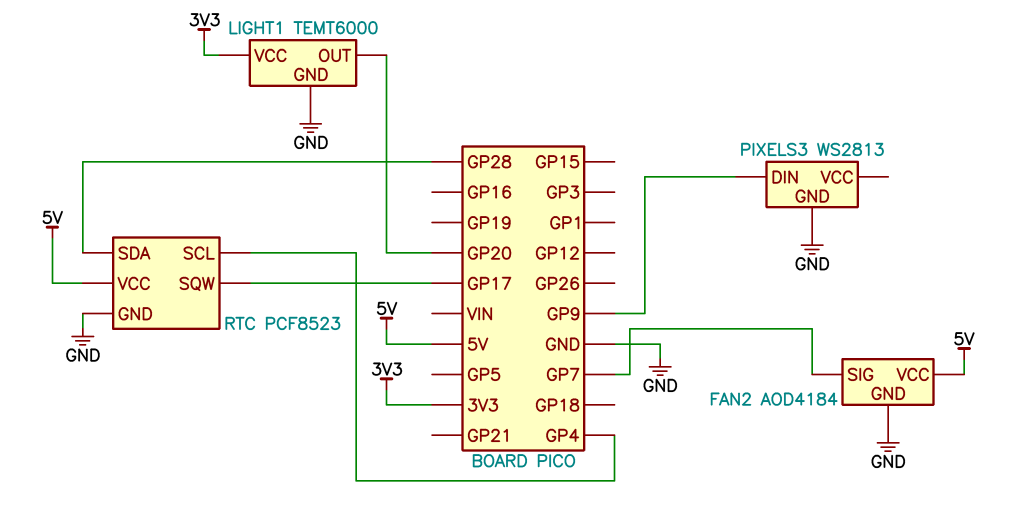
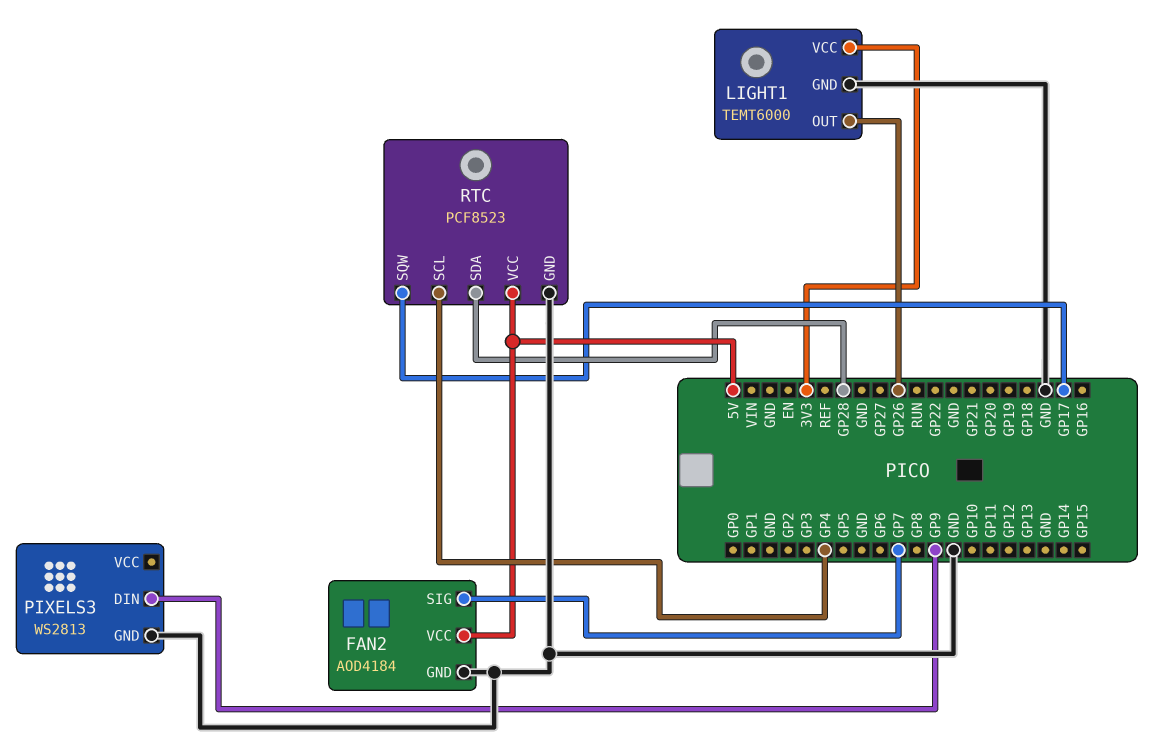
LIGHT1 pin OUT: GP20 -> GP26

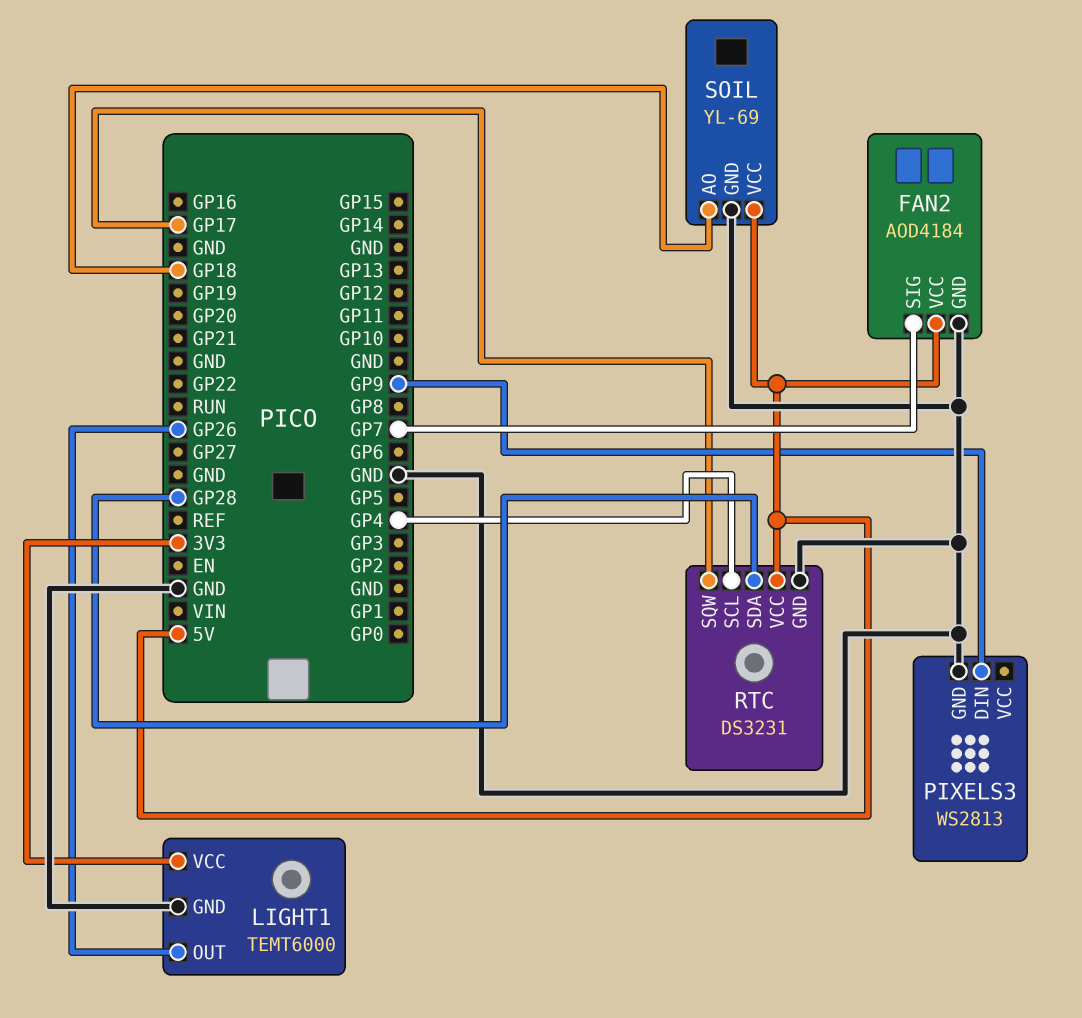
RTC: PCF8523 -> DS3231
SOIL: none -> YL-69
SOIL pin AO: none -> GP18
SOIL pin GND: none -> GND
SOIL pin VCC: none -> 5V

